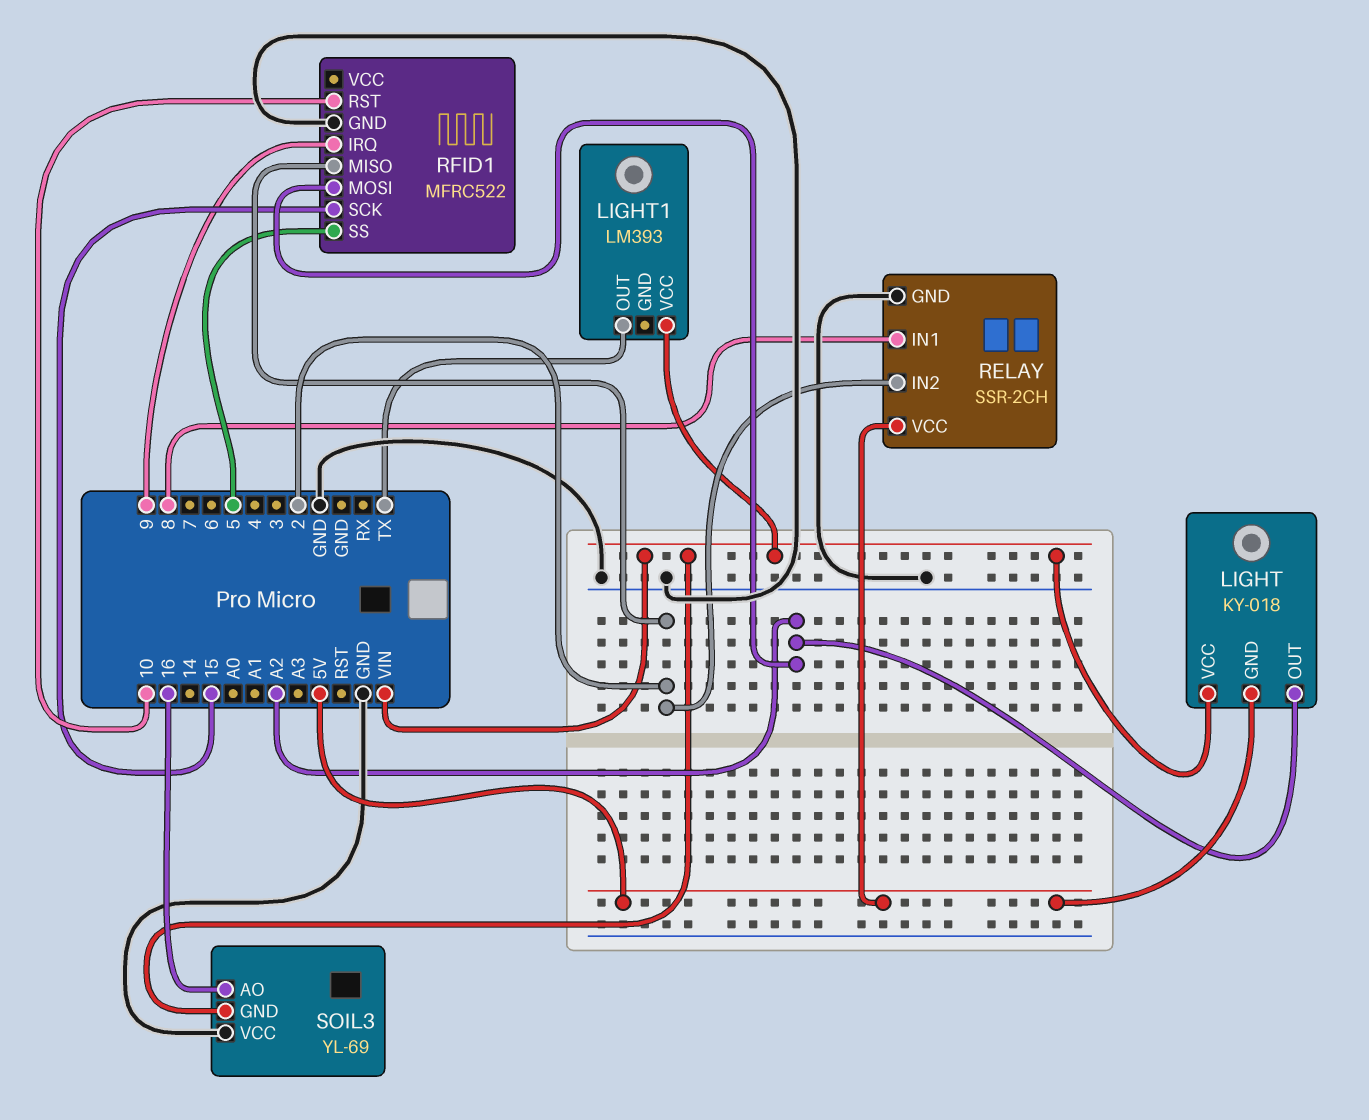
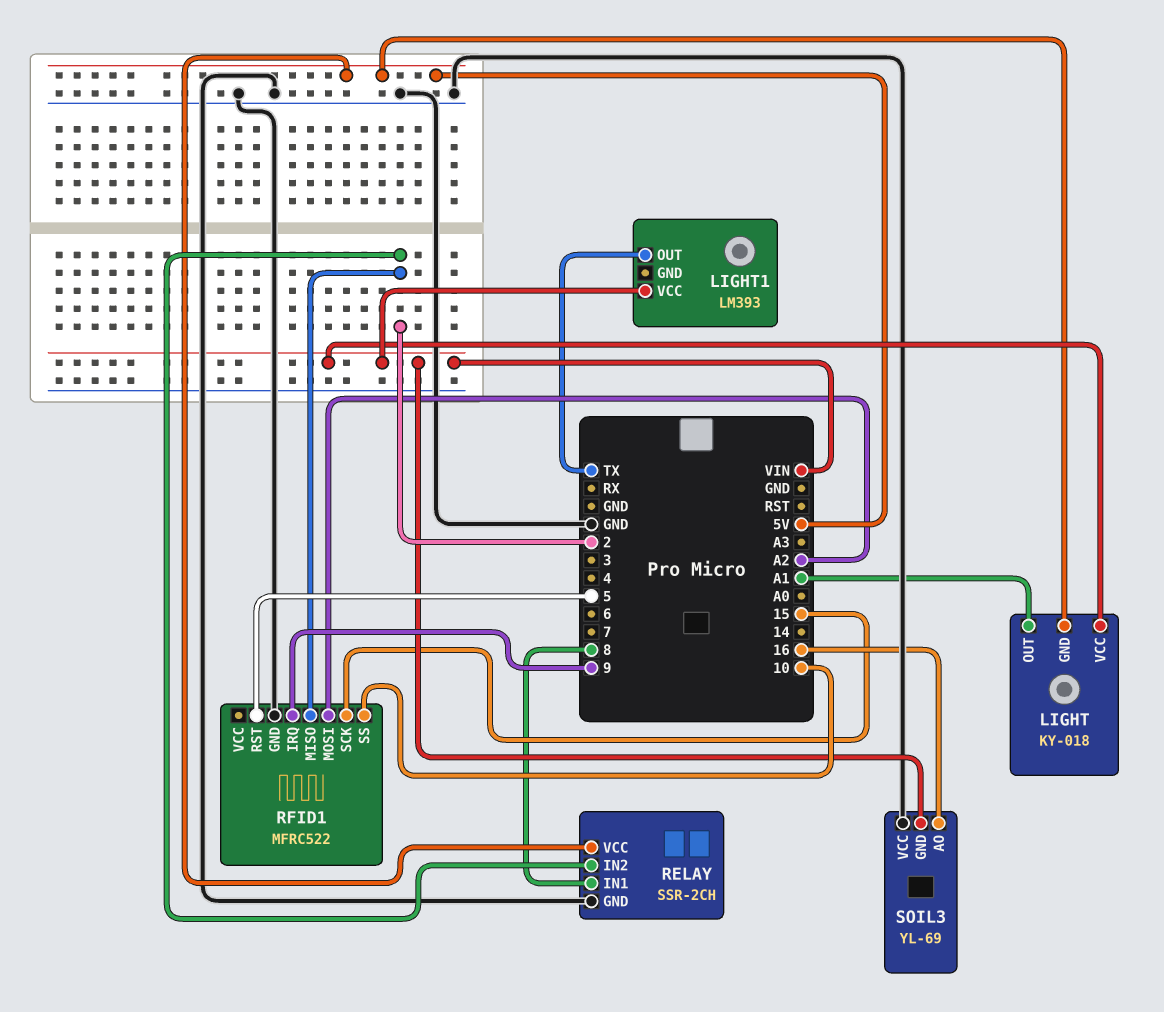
LIGHT pin OUT: A2 -> A1
RFID1 pin RST: 10 -> 5
RFID1 pin SS: 5 -> 10

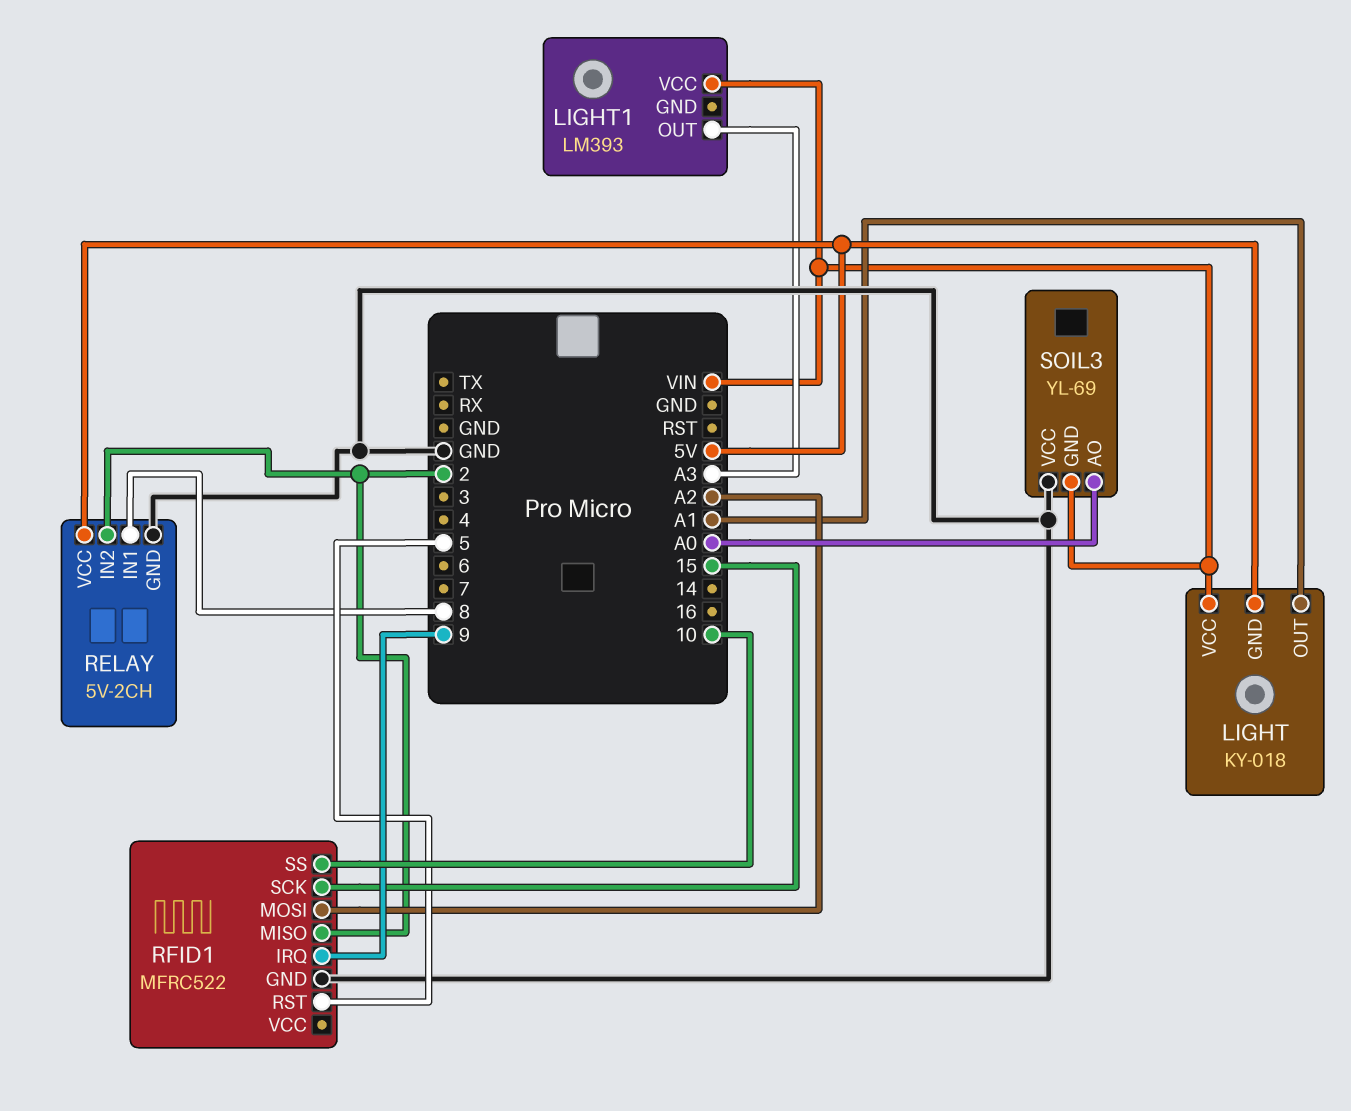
LIGHT1 pin OUT: TX -> A3
RELAY: SSR-2CH -> 5V-2CH
SOIL3 pin AO: 16 -> A0

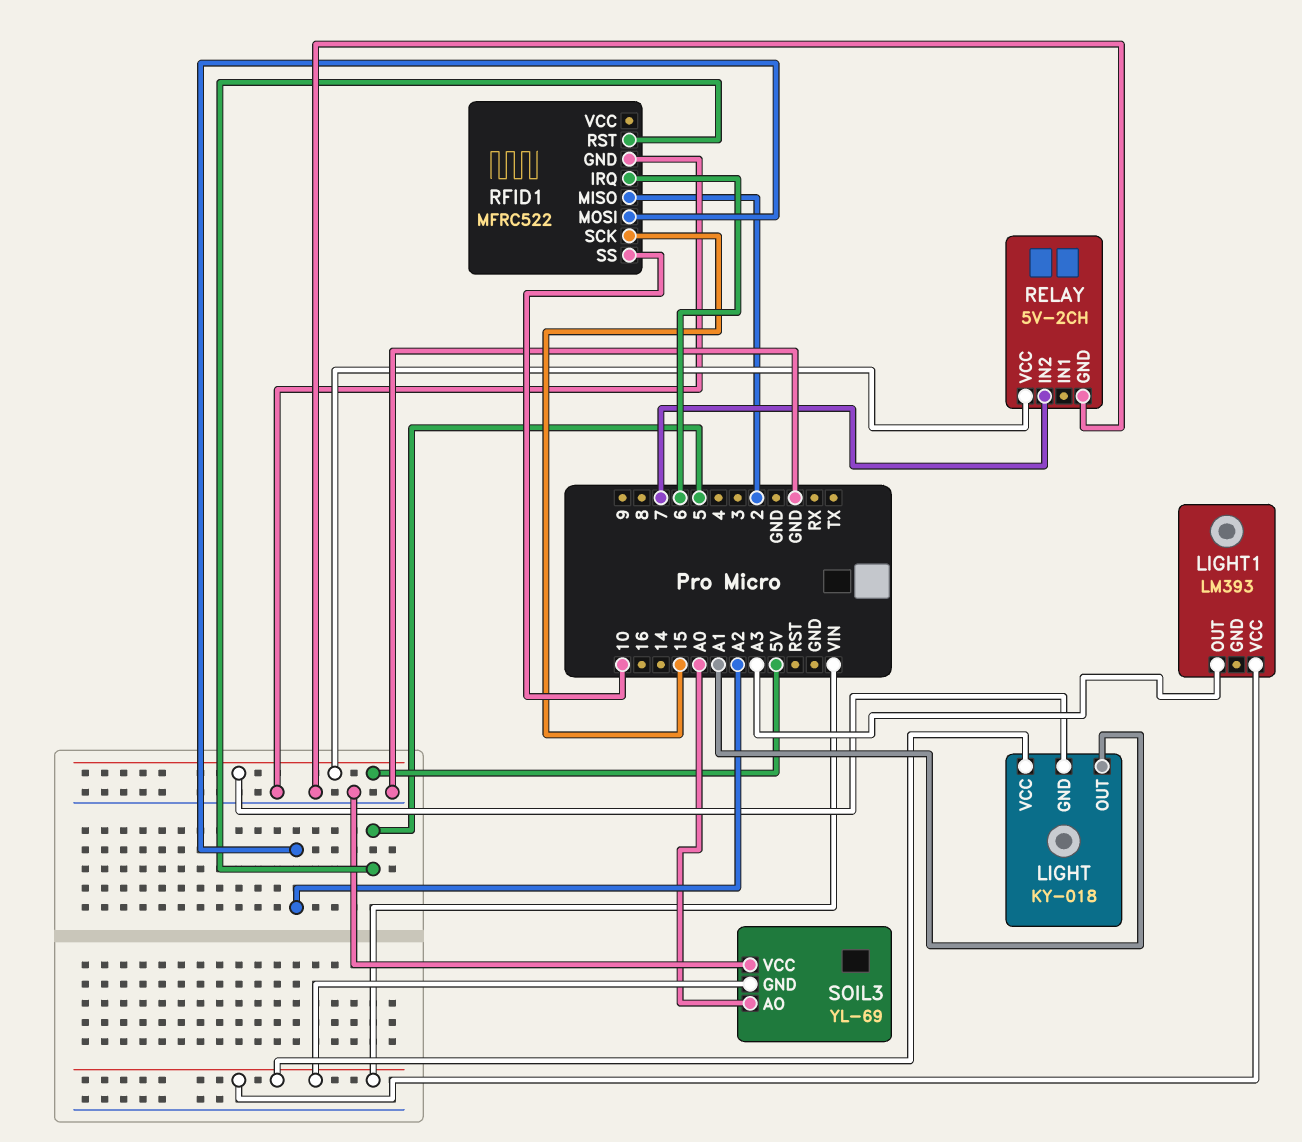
RELAY pin IN1: 8 -> none
RELAY pin IN2: 2 -> 7
RFID1 pin IRQ: 9 -> 6

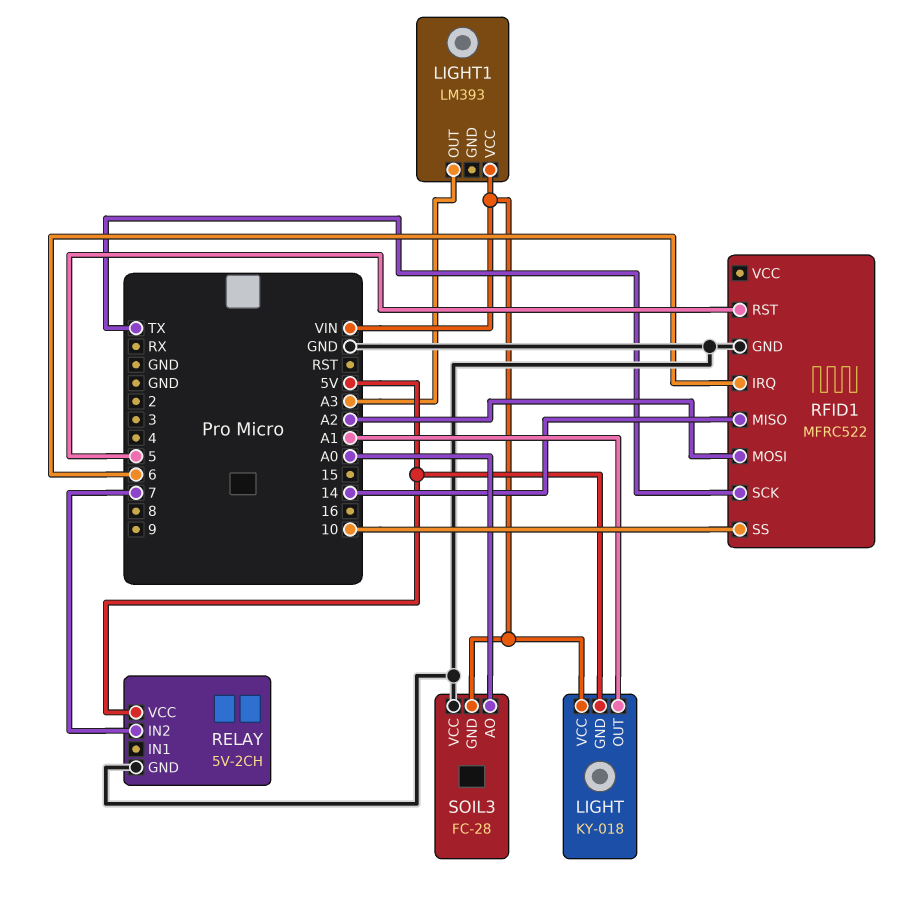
RFID1 pin MISO: 2 -> 14
RFID1 pin SCK: 15 -> TX
SOIL3: YL-69 -> FC-28

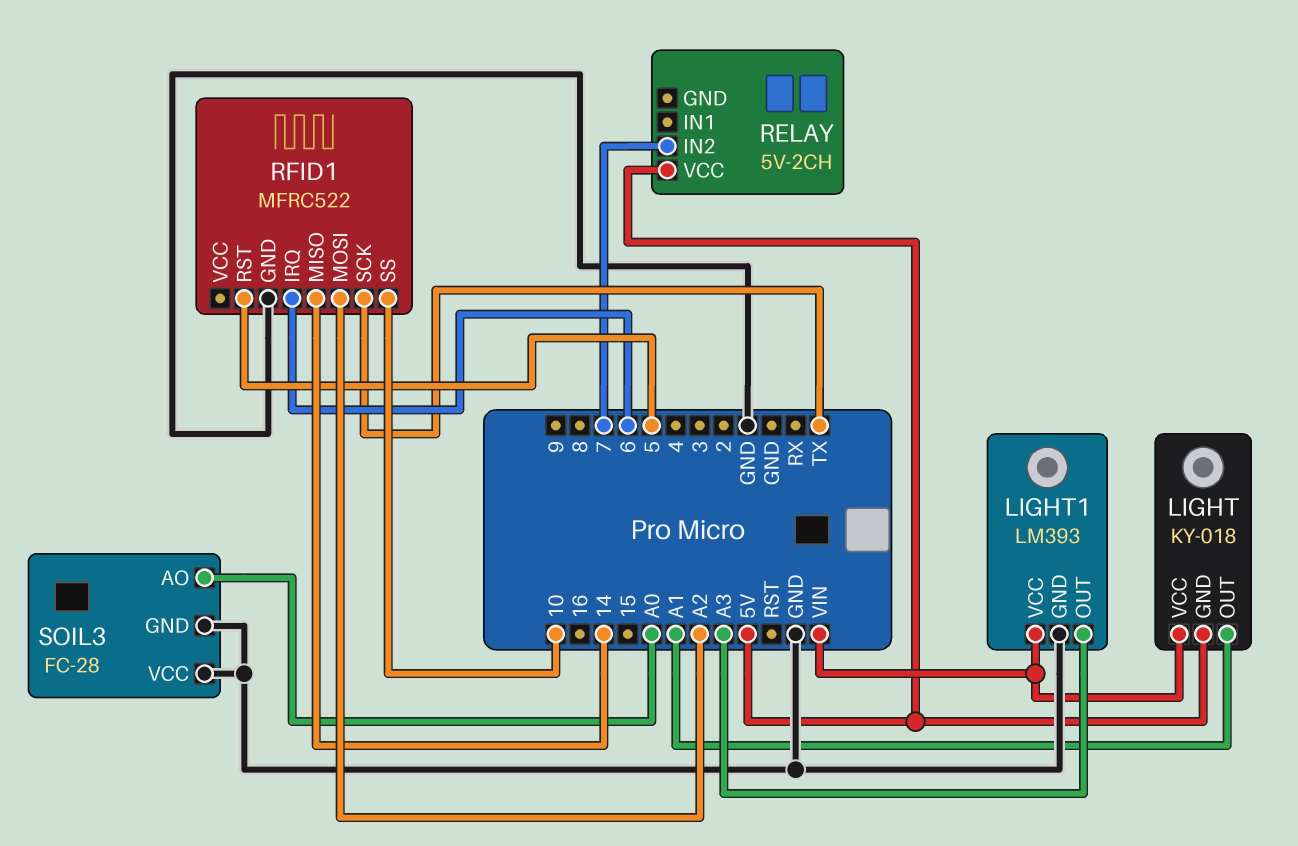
LIGHT1 pin GND: none -> GND
RELAY pin GND: GND -> none
SOIL3 pin GND: VIN -> GND

